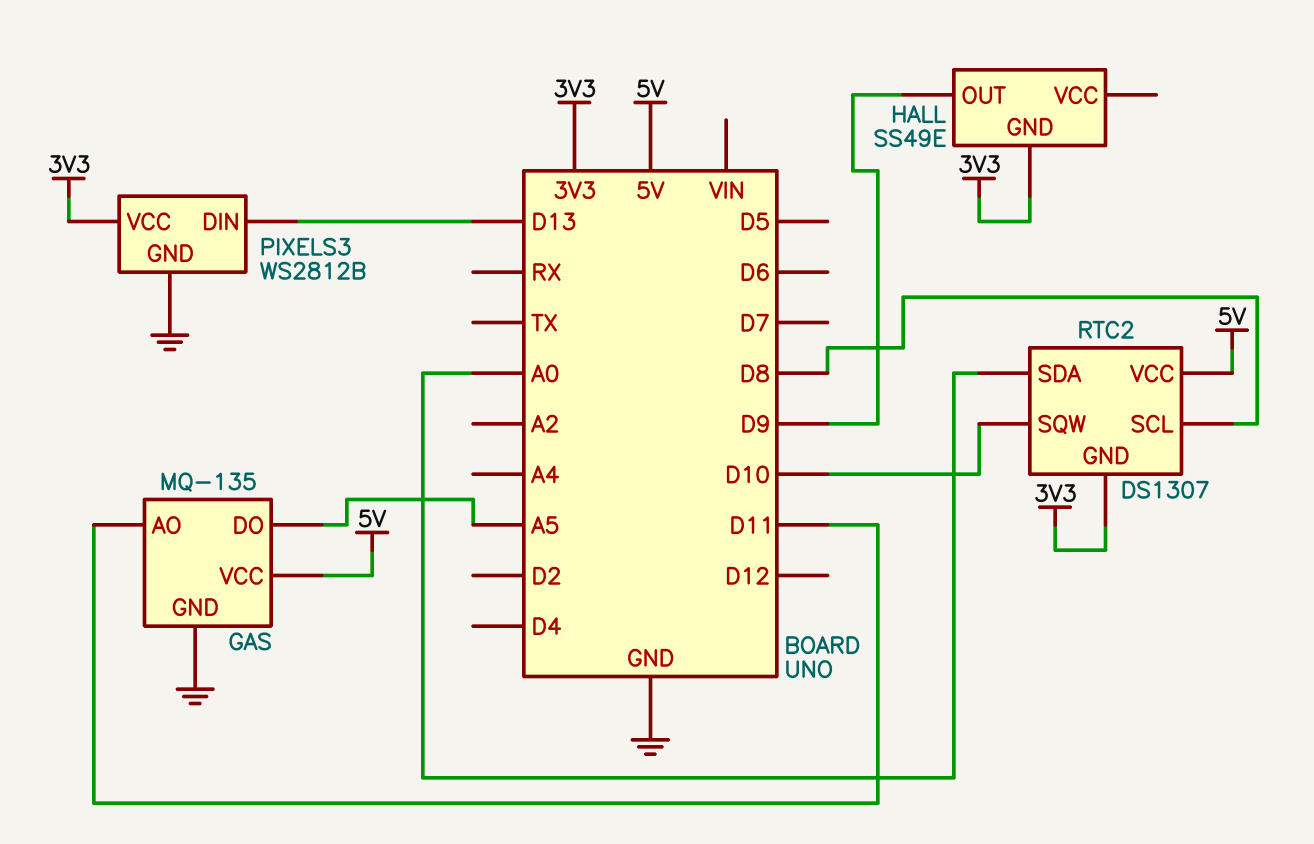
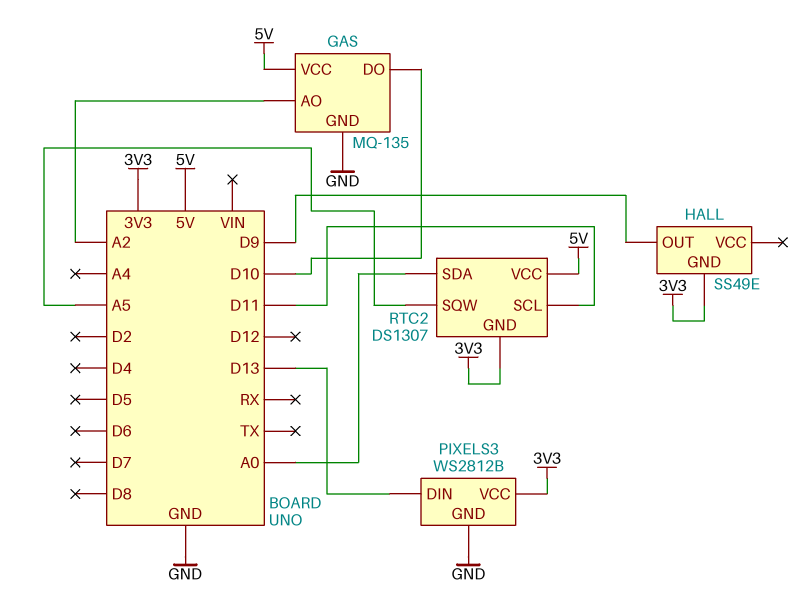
GAS pin AO: D11 -> A2
GAS pin DO: A5 -> D10
RTC2 pin SCL: D8 -> D11
RTC2 pin SQW: D10 -> A5

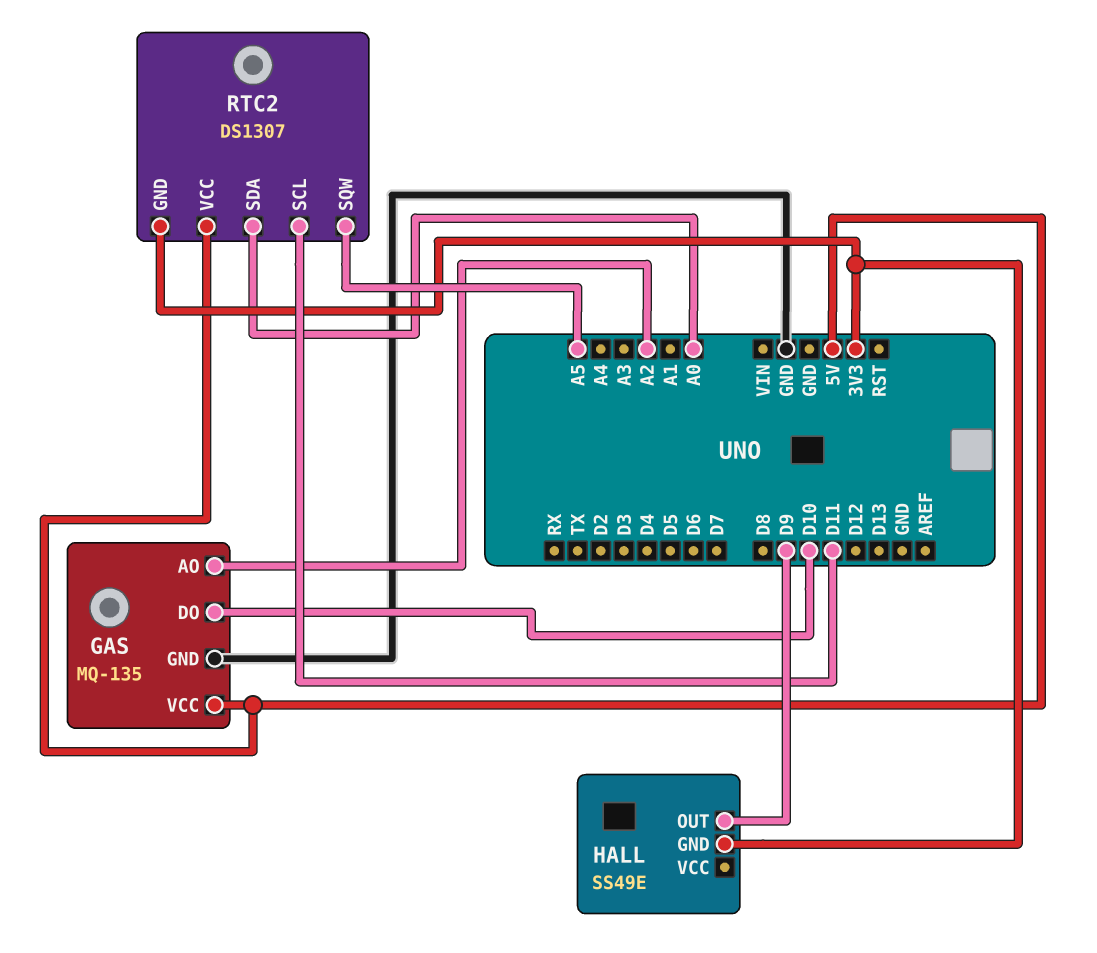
PIXELS3: WS2812B -> none
PIXELS3 pin DIN: D13 -> none
PIXELS3 pin GND: GND -> none
PIXELS3 pin VCC: 3V3 -> none

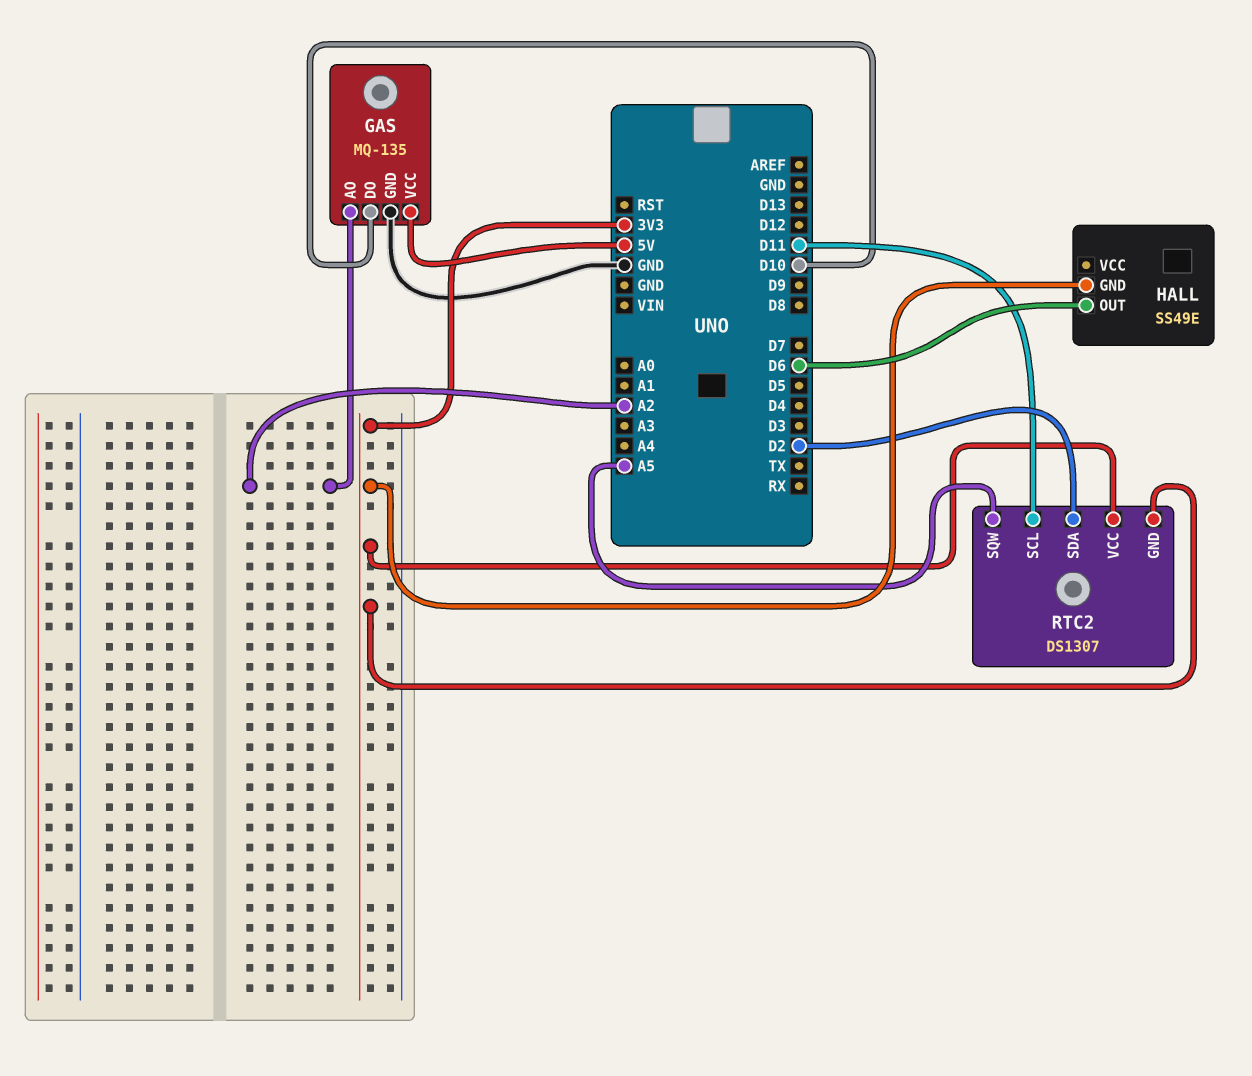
HALL pin OUT: D9 -> D6
RTC2 pin SDA: A0 -> D2
RTC2 pin VCC: 5V -> 3V3

